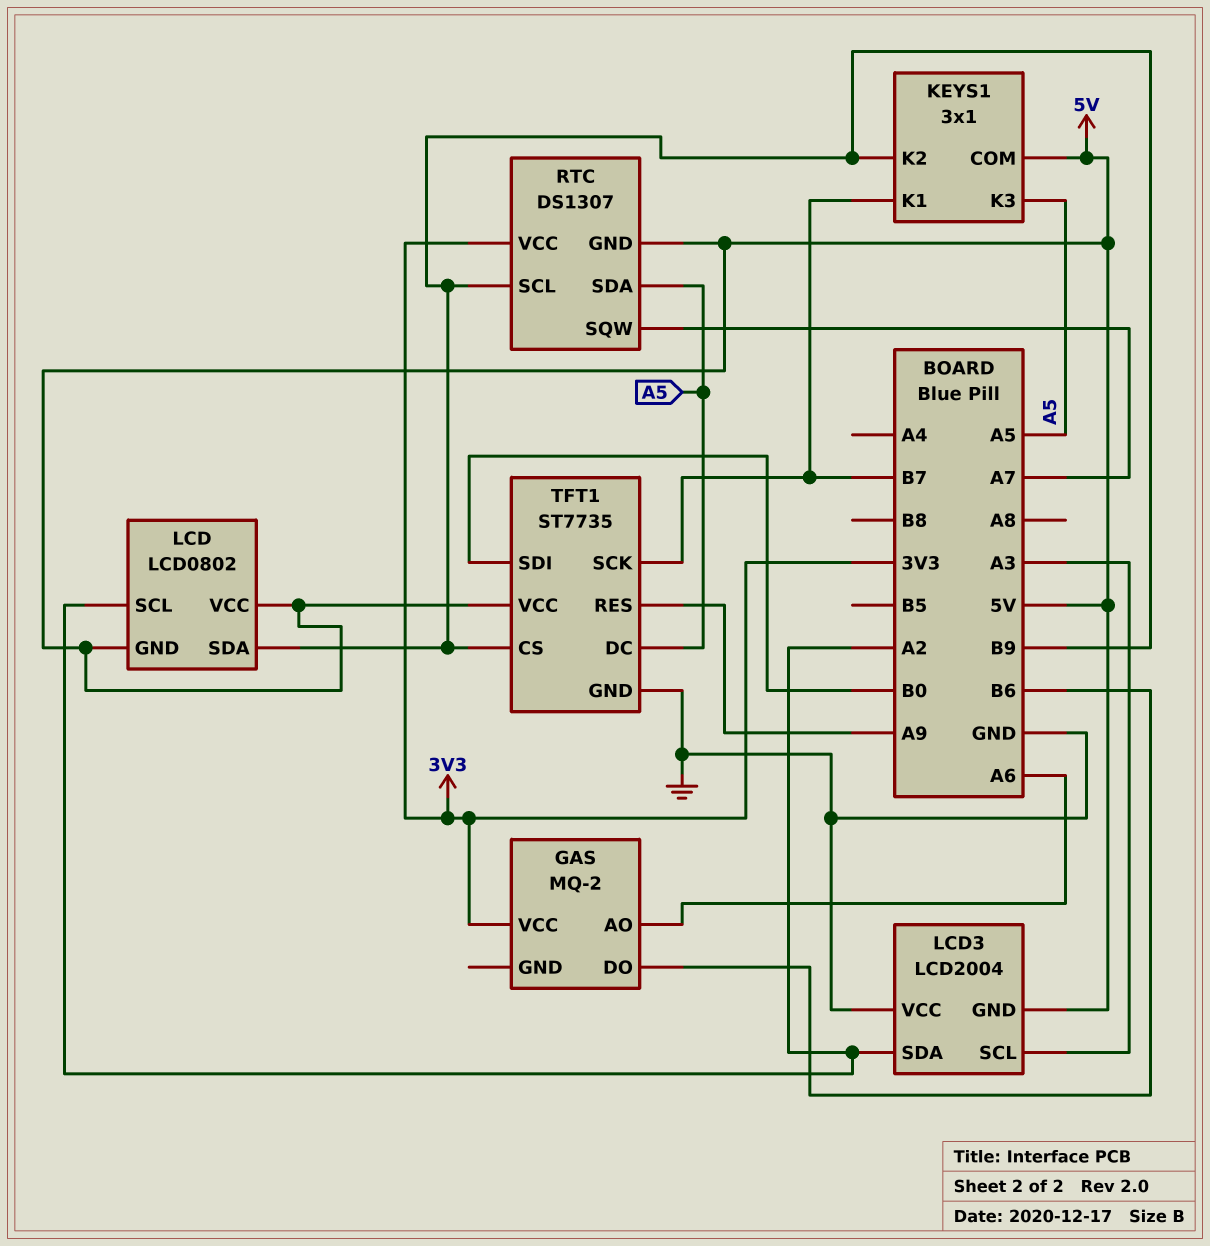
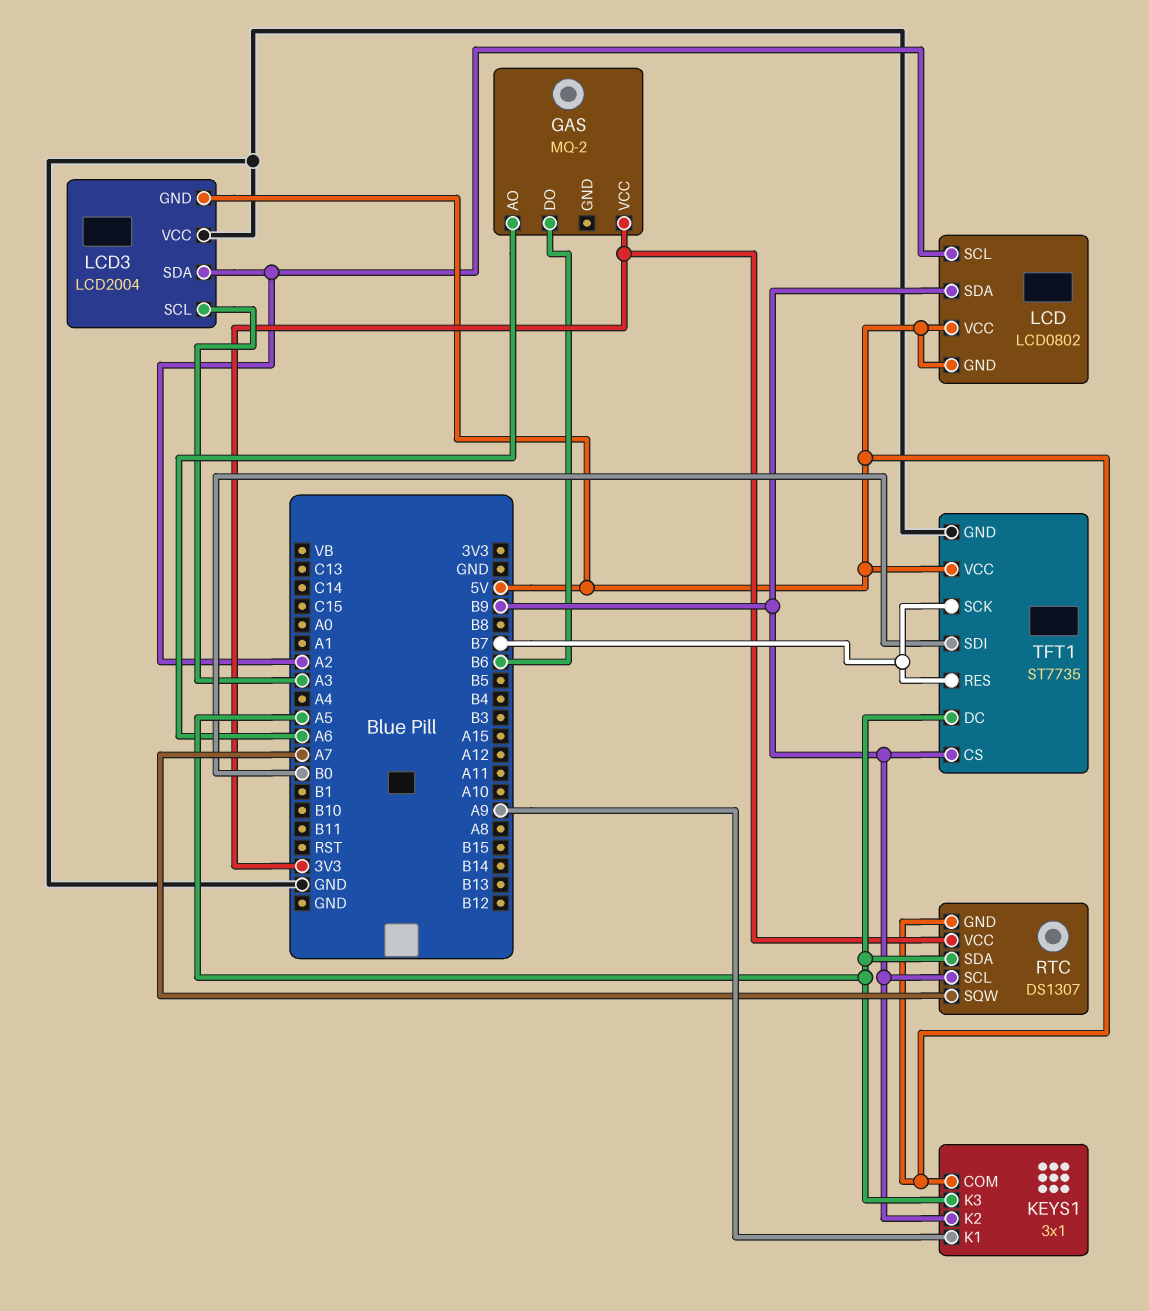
KEYS1 pin K1: B7 -> A9
TFT1 pin RES: A9 -> B7

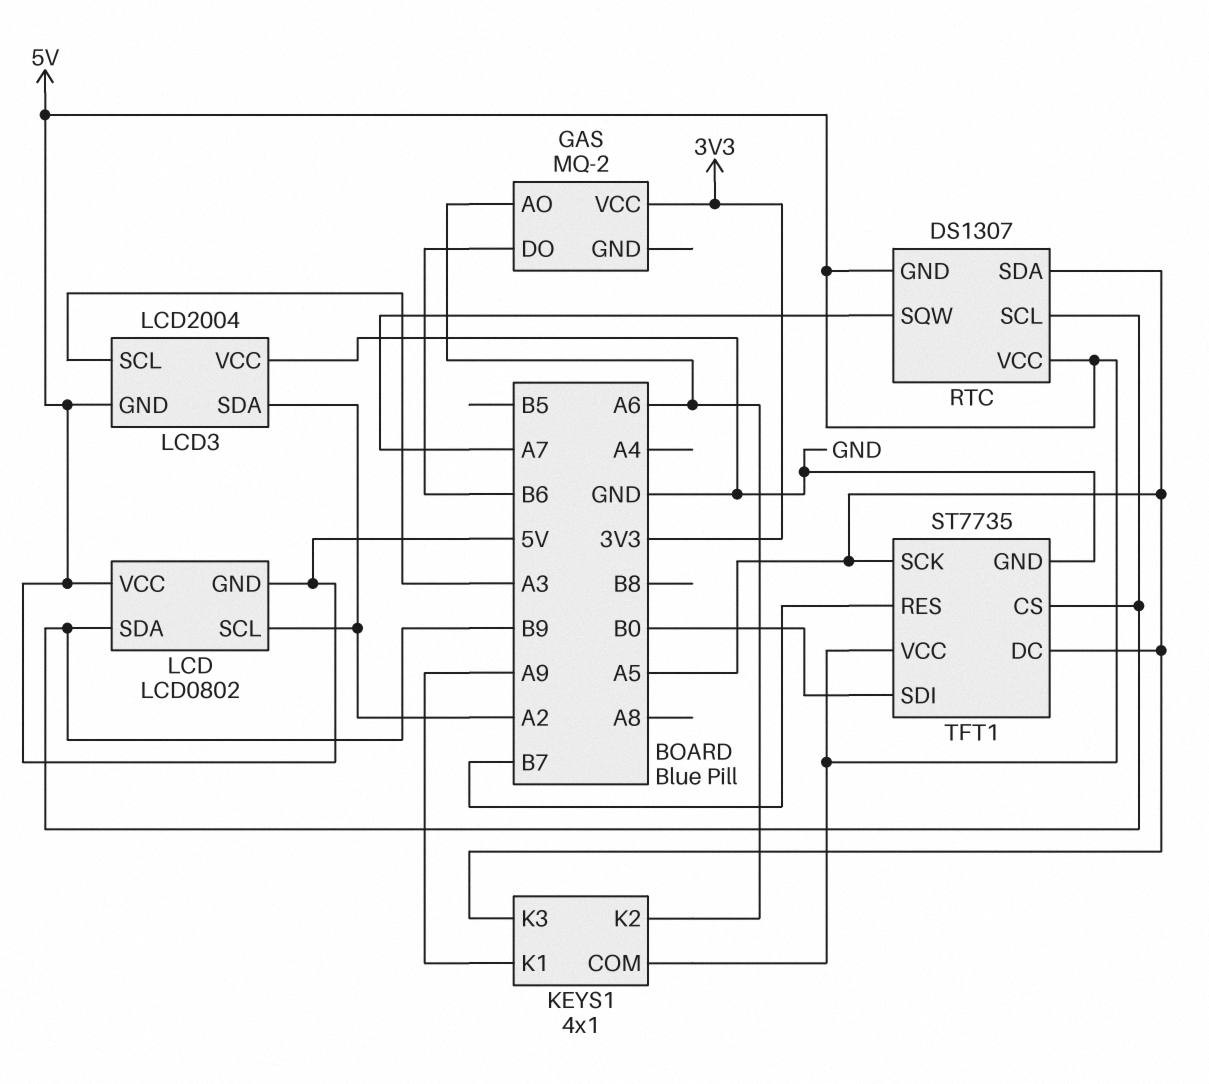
KEYS1: 3x1 -> 4x1
KEYS1 pin K2: B9 -> A6
RTC pin VCC: 3V3 -> 5V
TFT1 pin SCK: B7 -> A5

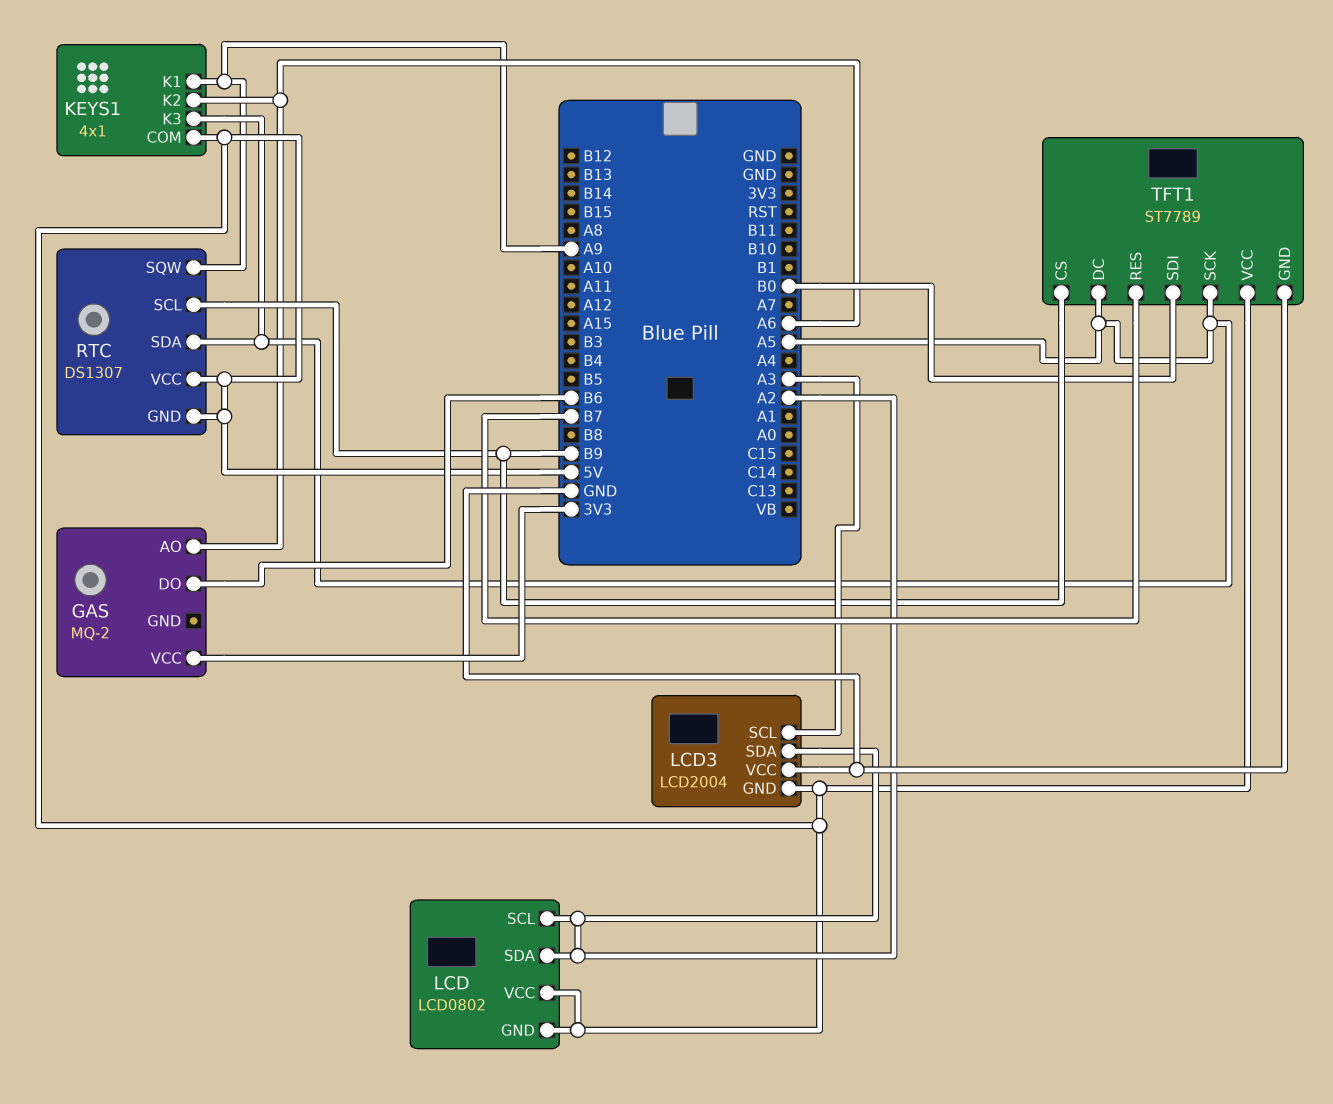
LCD pin SDA: B9 -> A2
RTC pin SQW: A7 -> A9
TFT1: ST7735 -> ST7789

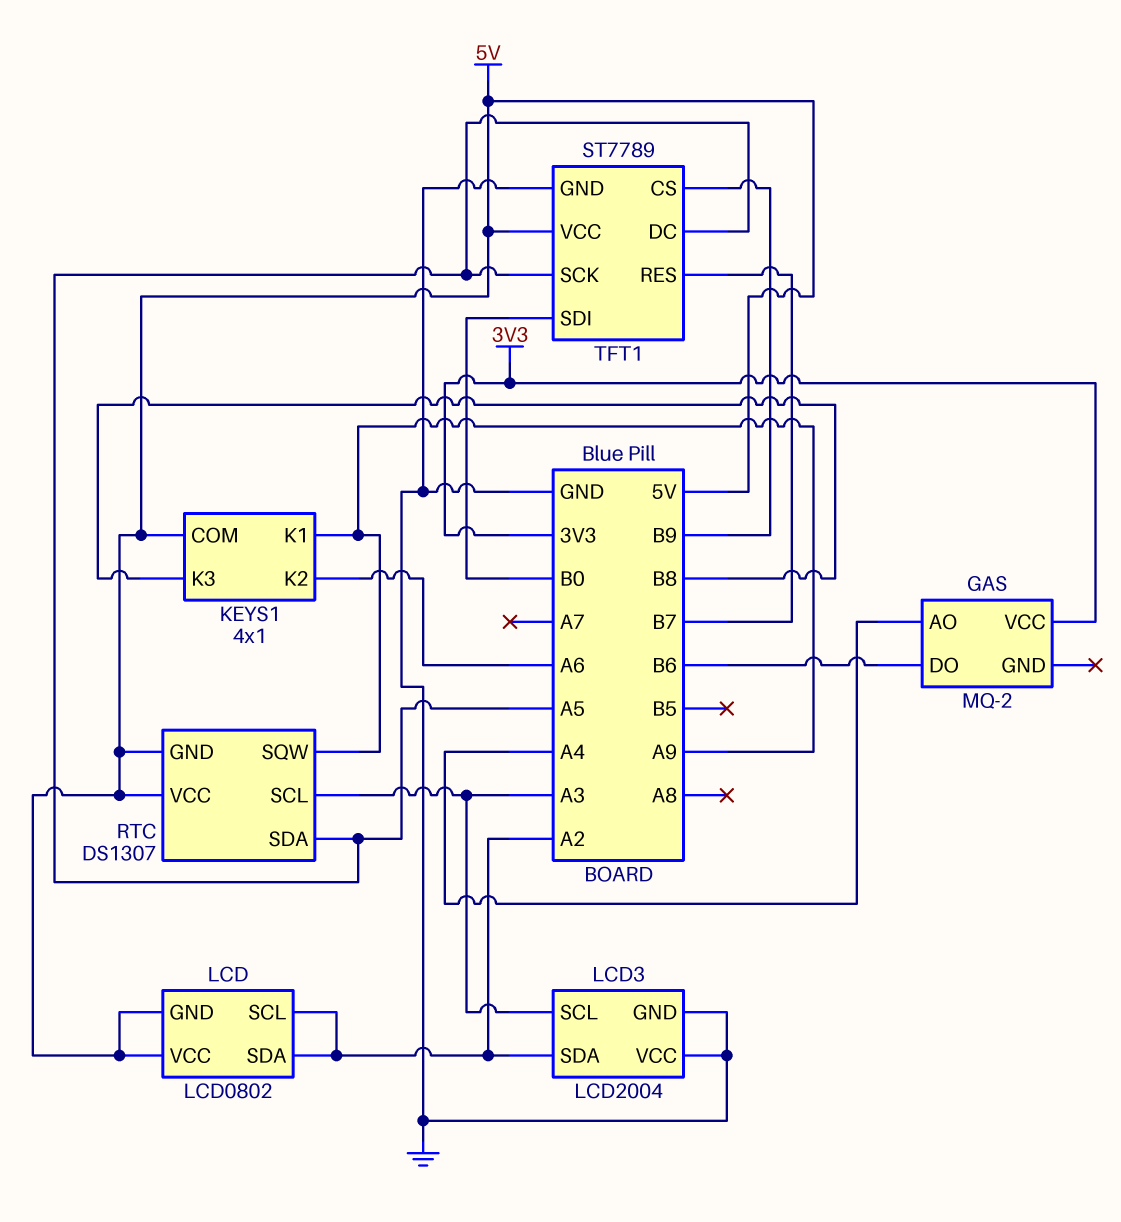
GAS pin AO: A6 -> A4
KEYS1 pin K3: A5 -> B8
LCD3 pin GND: 5V -> GND
RTC pin SCL: B9 -> A3

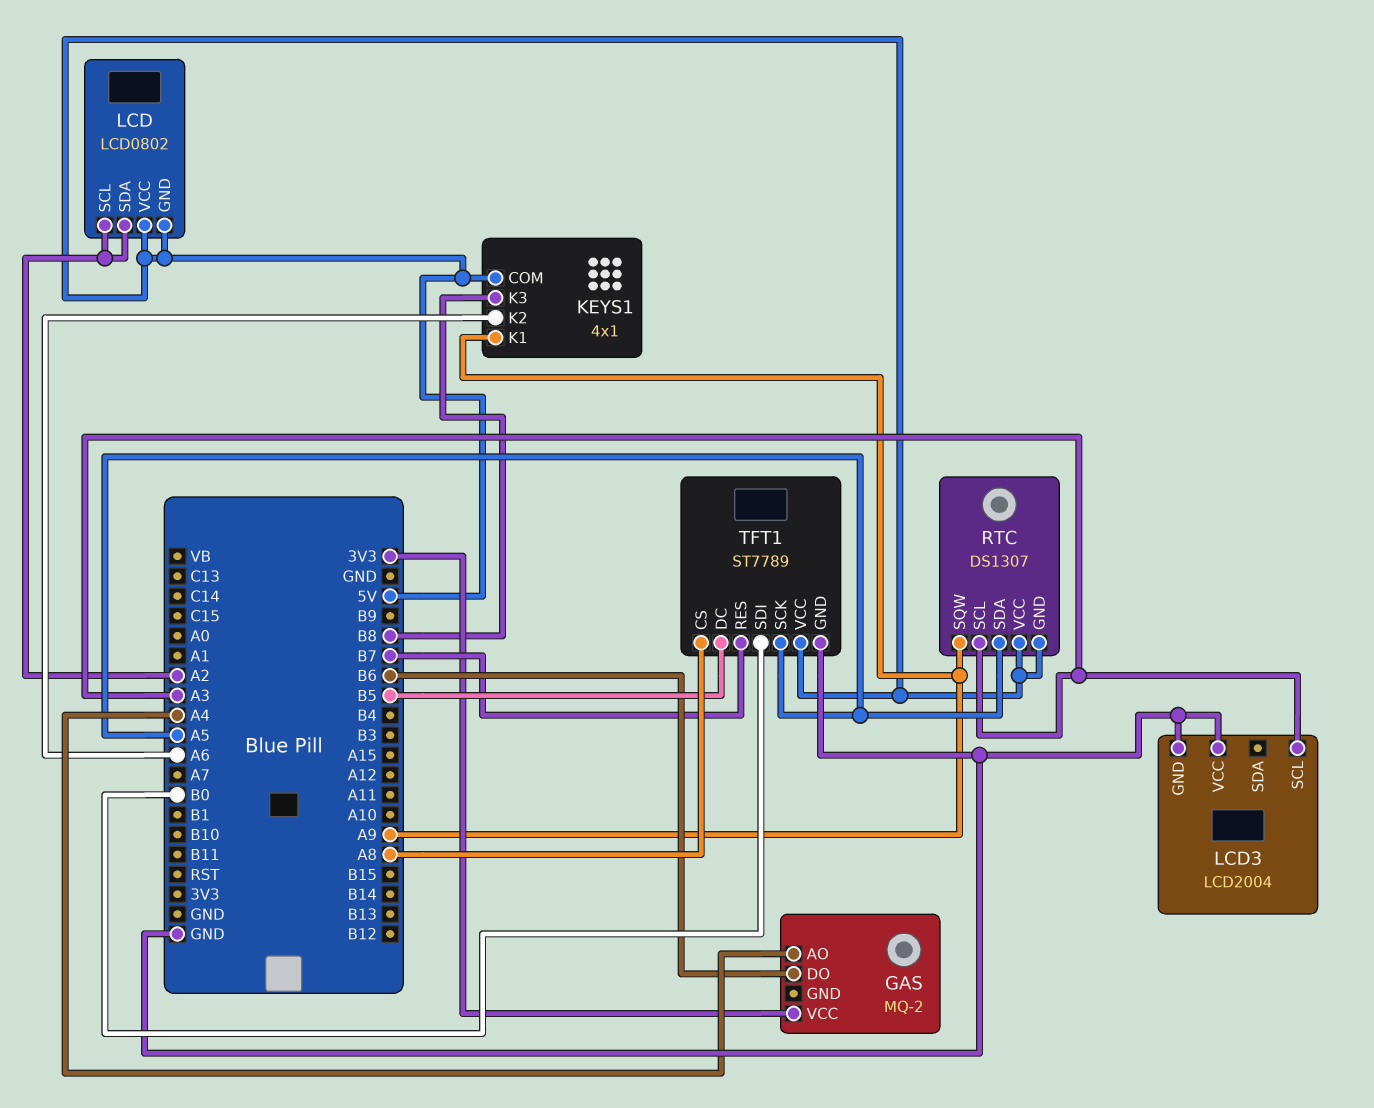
LCD3 pin SDA: A2 -> none
TFT1 pin CS: B9 -> A8
TFT1 pin DC: A5 -> B5

